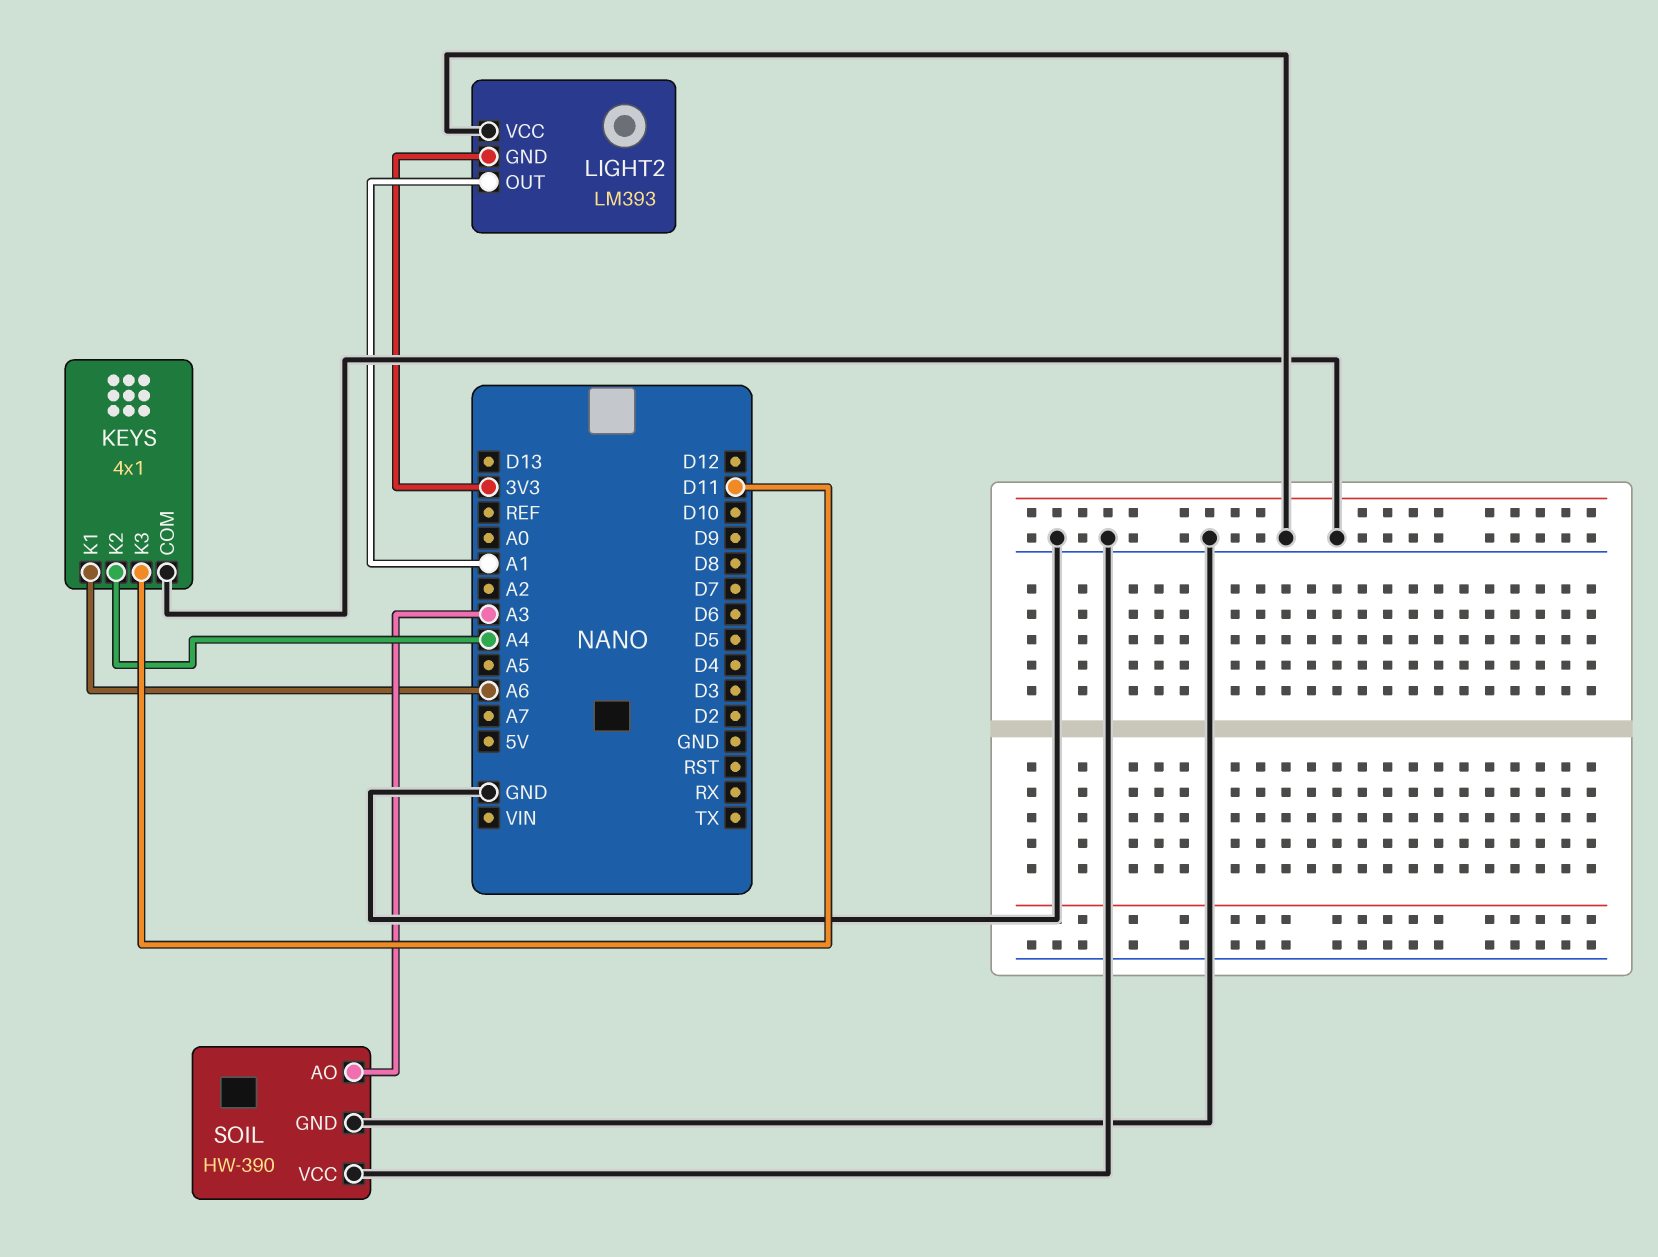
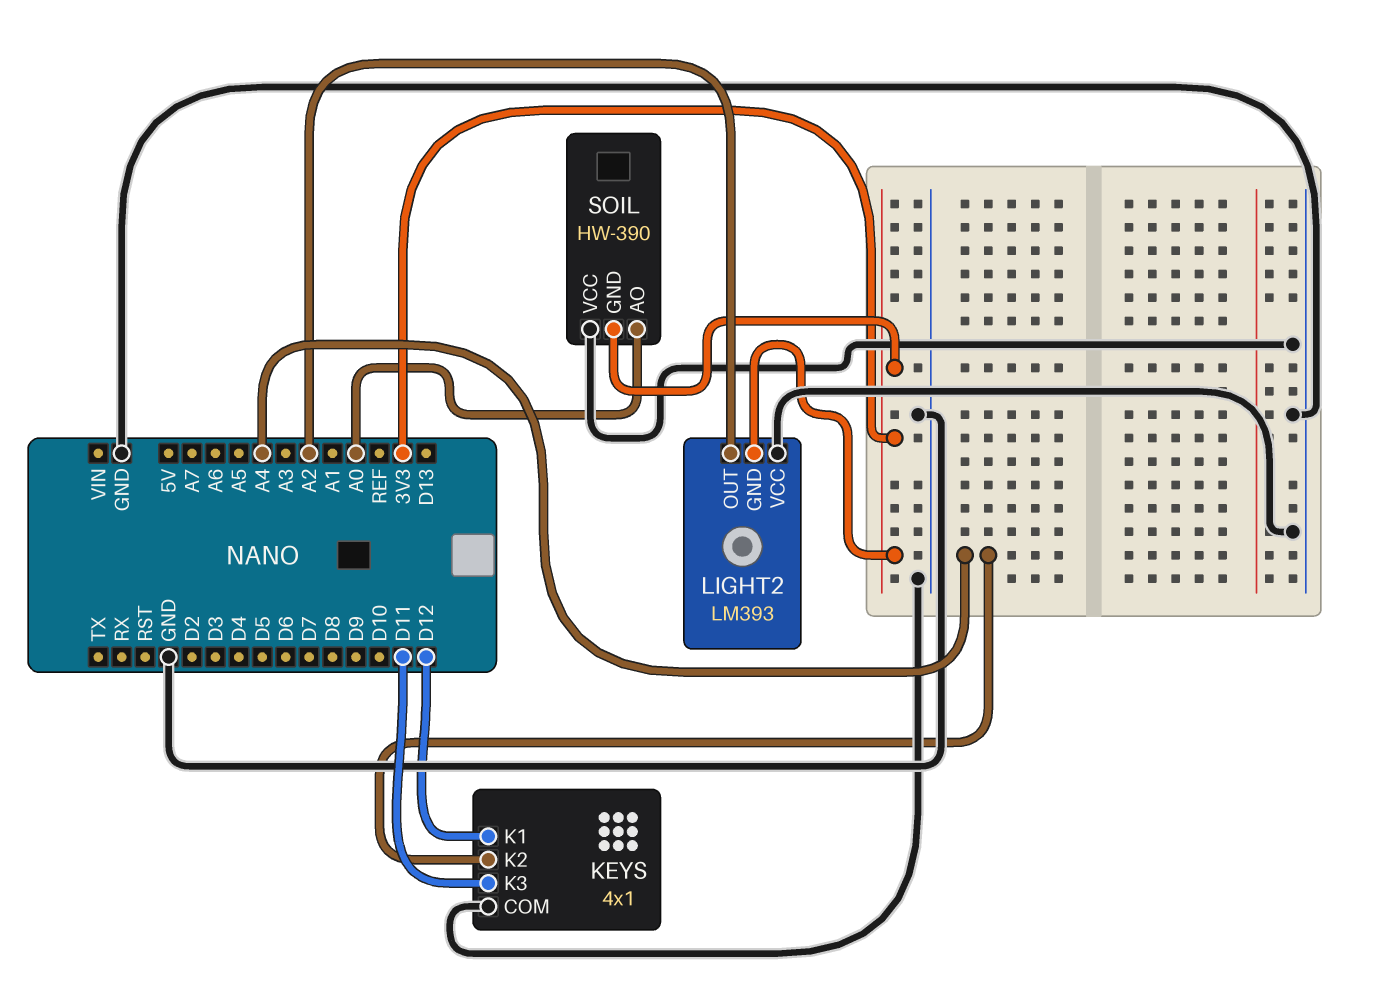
KEYS pin K1: A6 -> D12
LIGHT2 pin OUT: A1 -> A2
SOIL pin AO: A3 -> A0
SOIL pin GND: GND -> 3V3

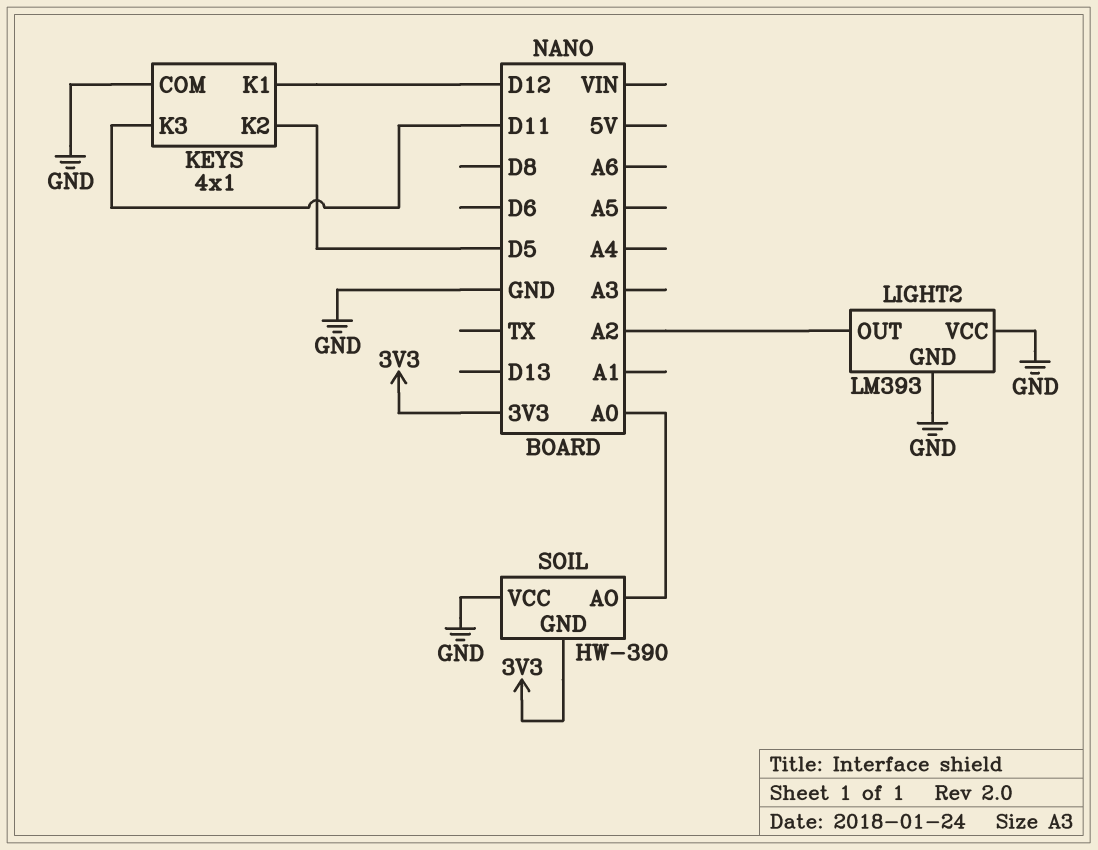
KEYS pin K2: A4 -> D5
LIGHT2 pin GND: 3V3 -> GND

